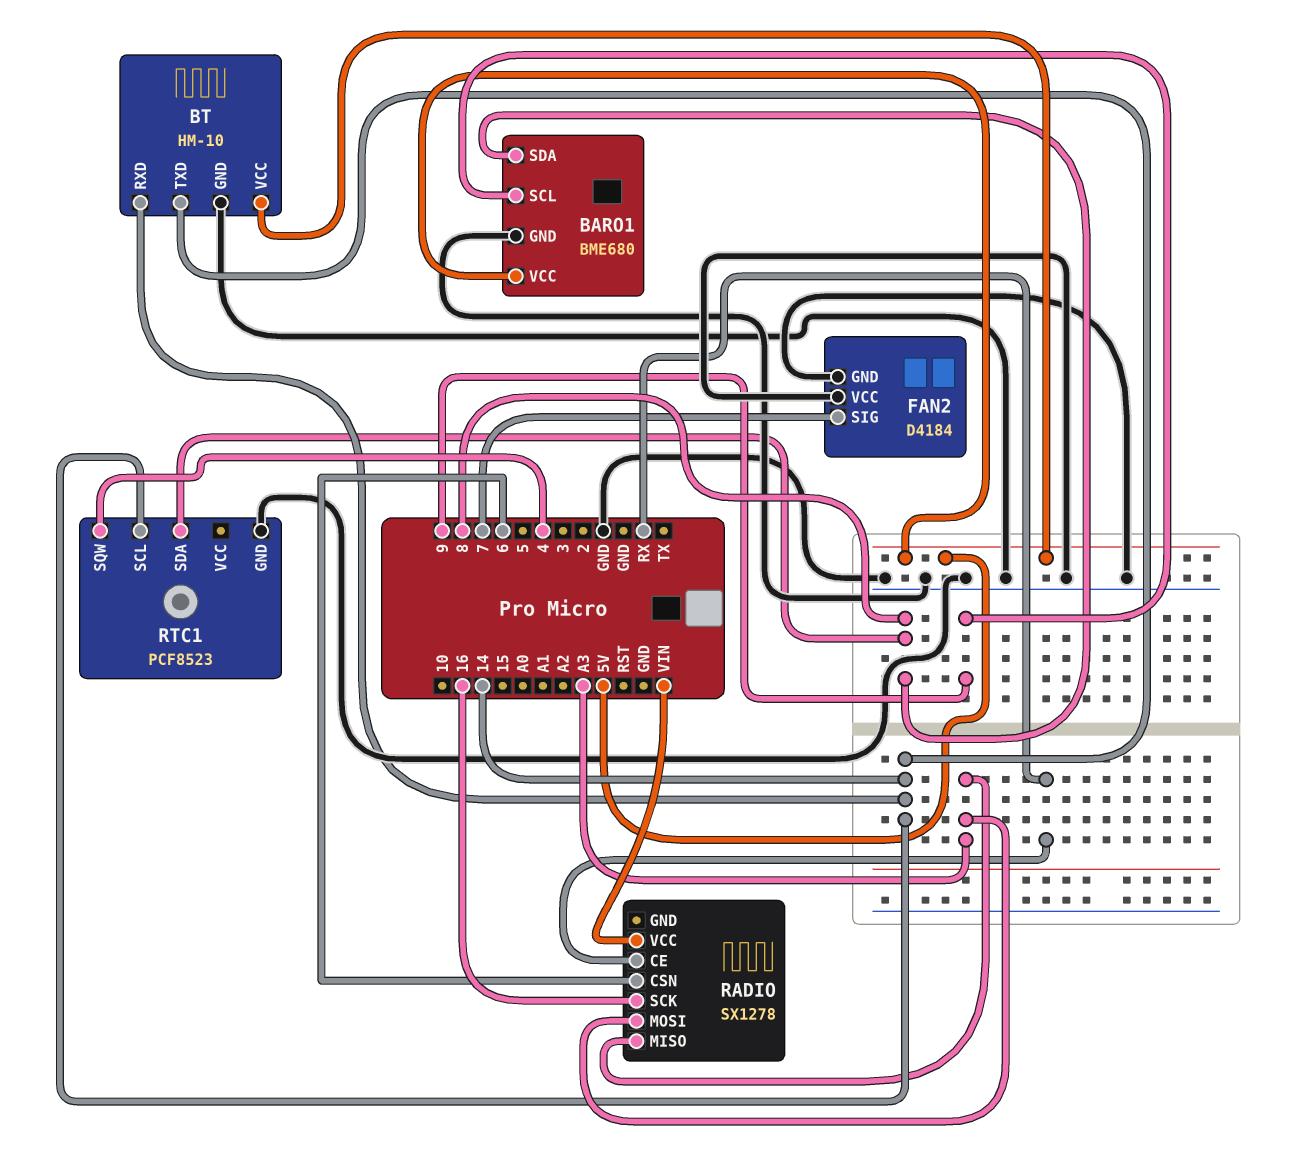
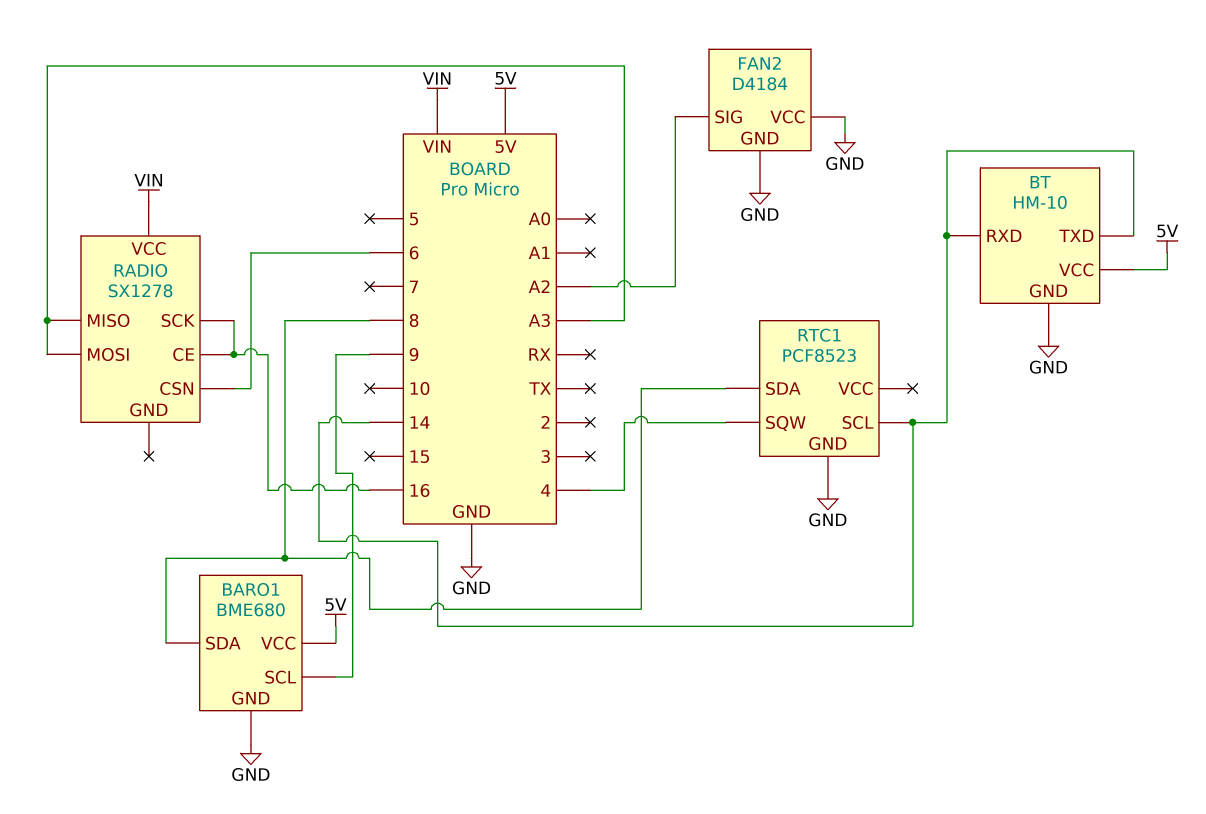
FAN2 pin SIG: 7 -> A2
RADIO pin CE: RX -> 16

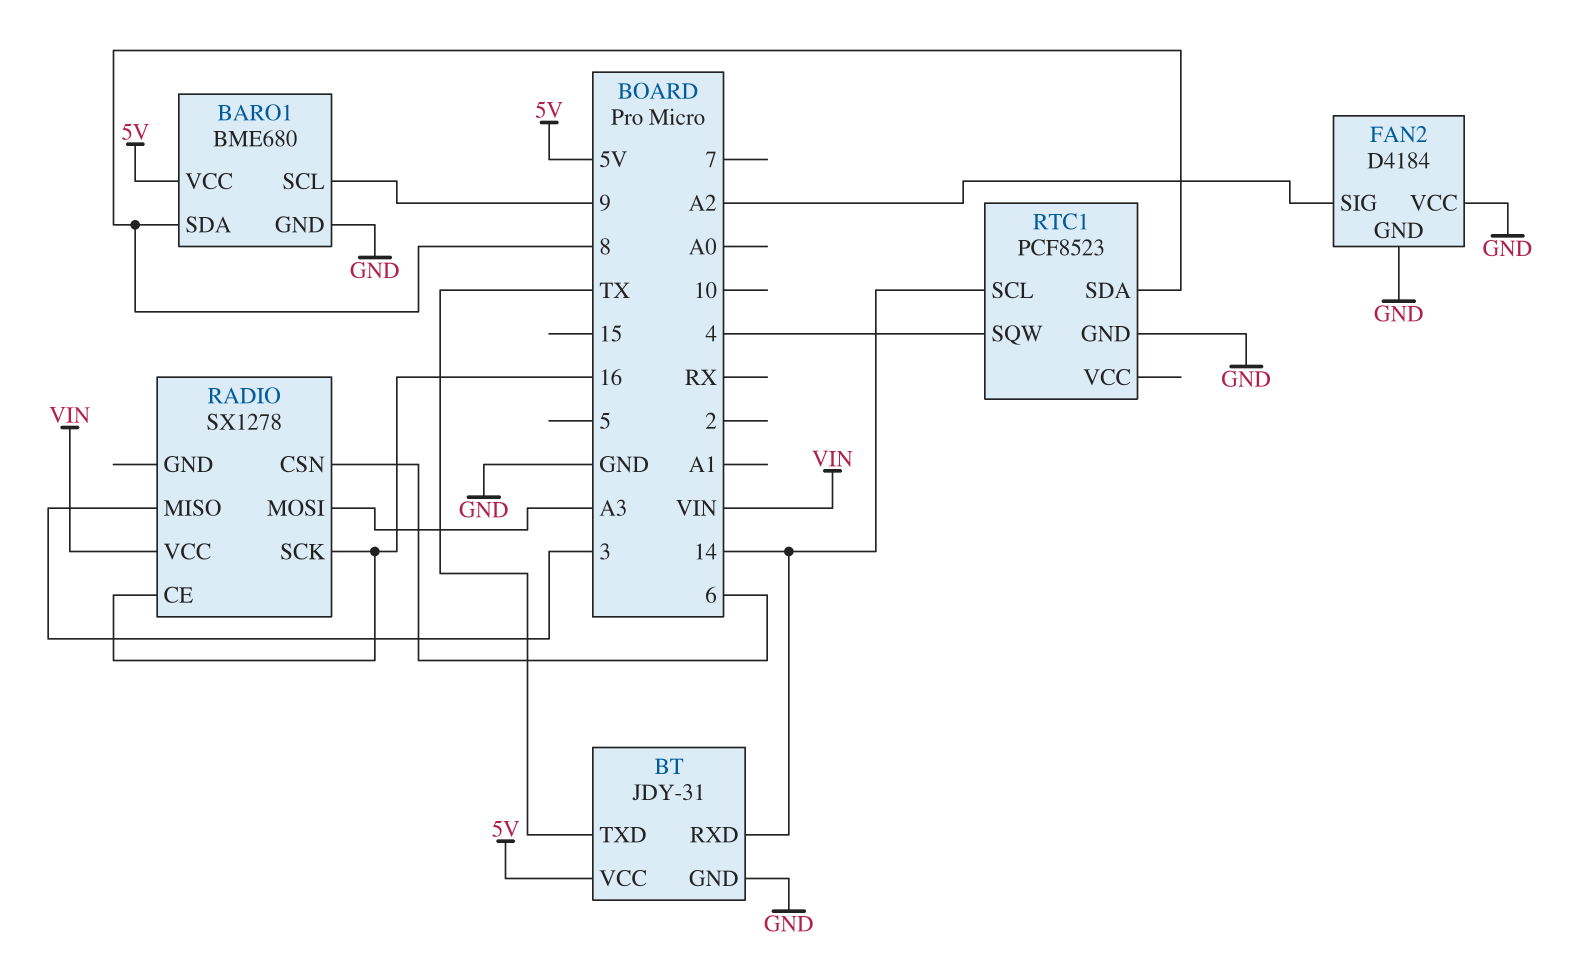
BT: HM-10 -> JDY-31
BT pin TXD: 14 -> TX
RADIO pin MISO: A3 -> 3

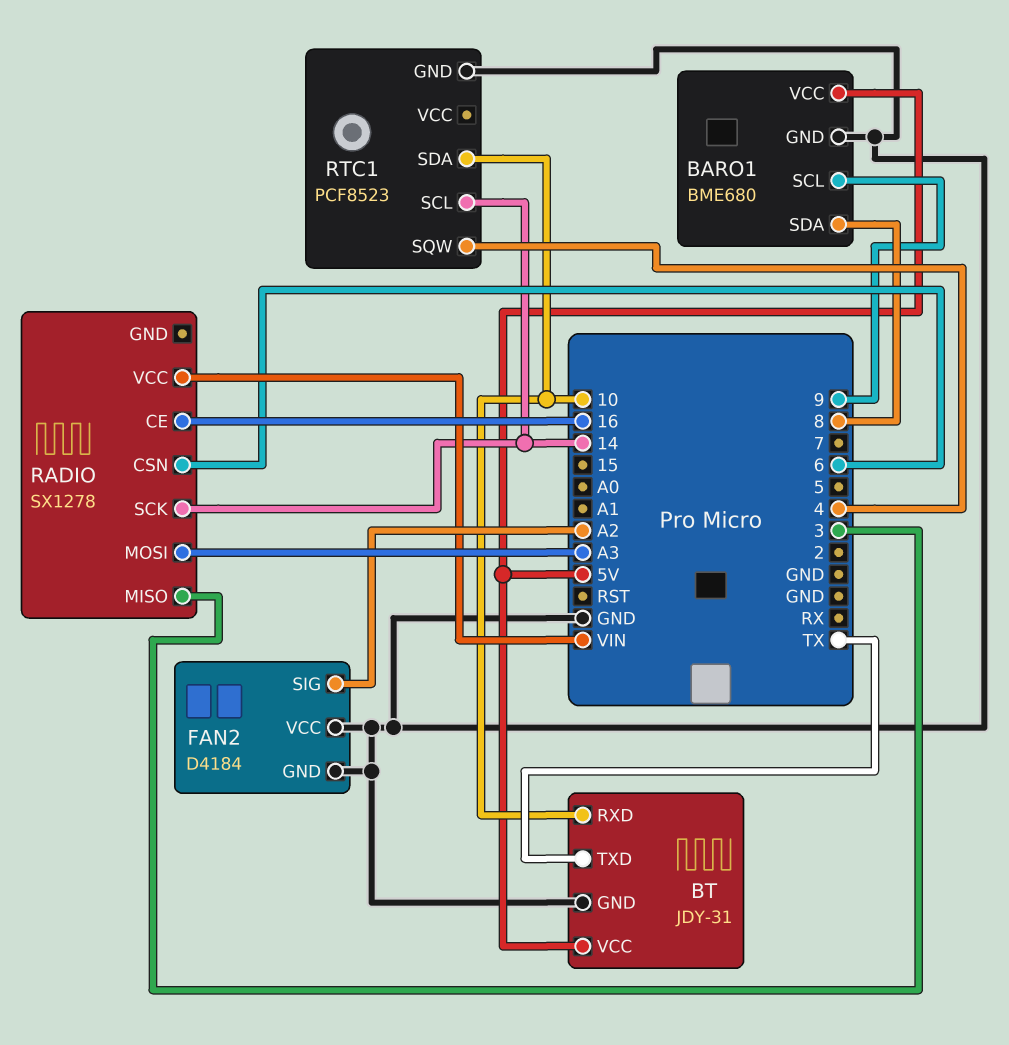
BT pin RXD: 14 -> 10
RADIO pin SCK: 16 -> 14
RTC1 pin SDA: 8 -> 10

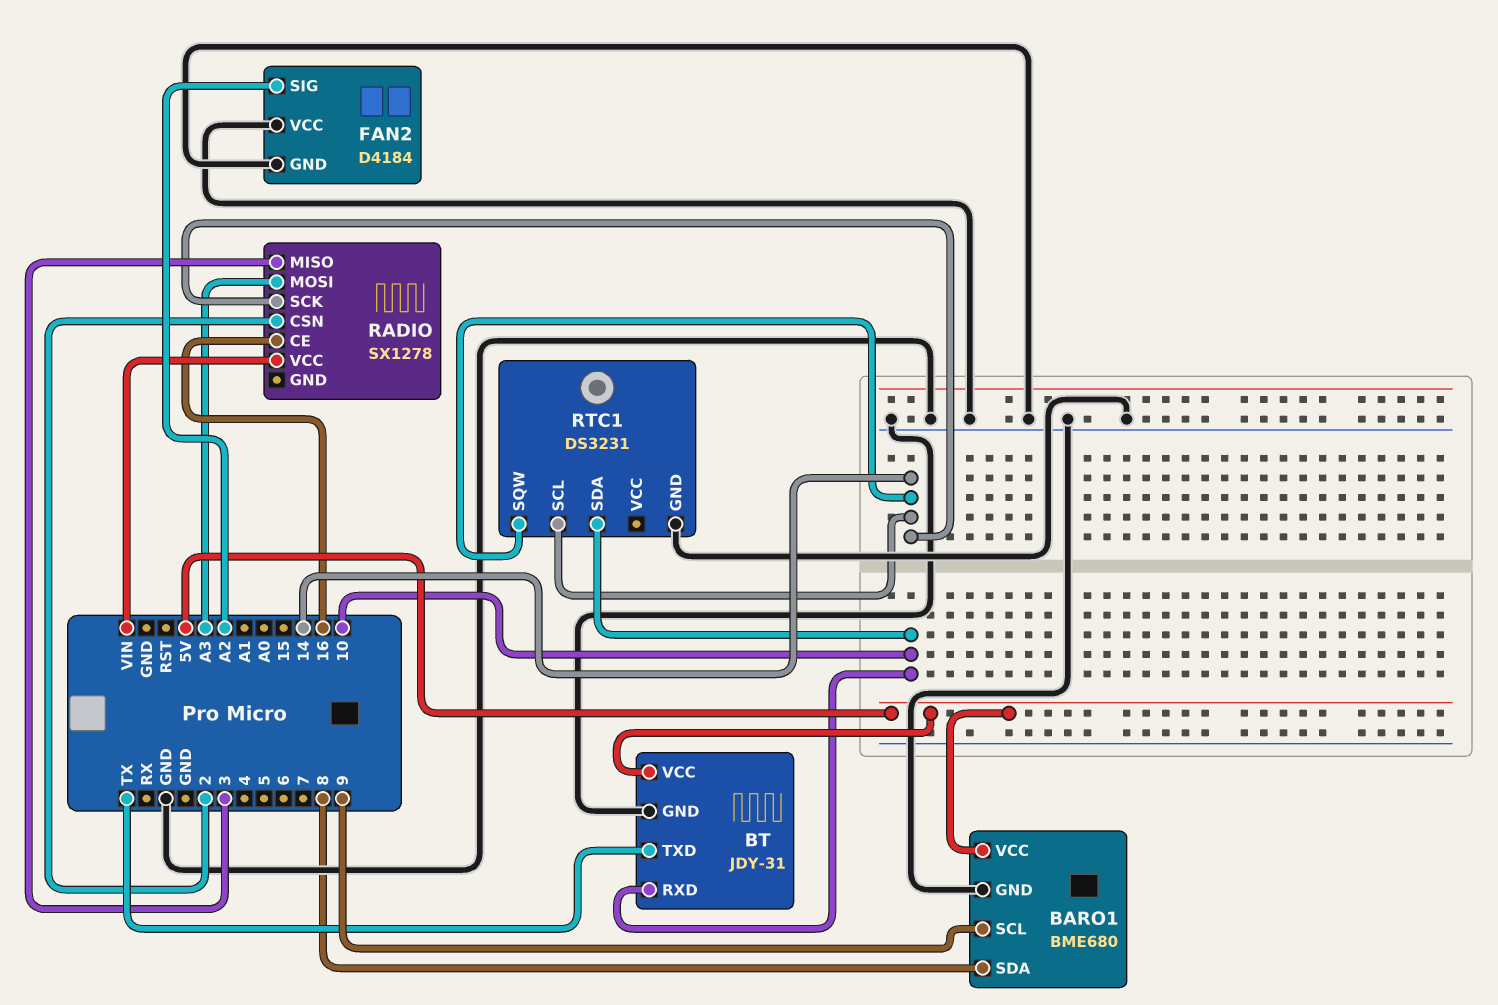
RADIO pin CSN: 6 -> 2
RTC1: PCF8523 -> DS3231
RTC1 pin SQW: 4 -> 14

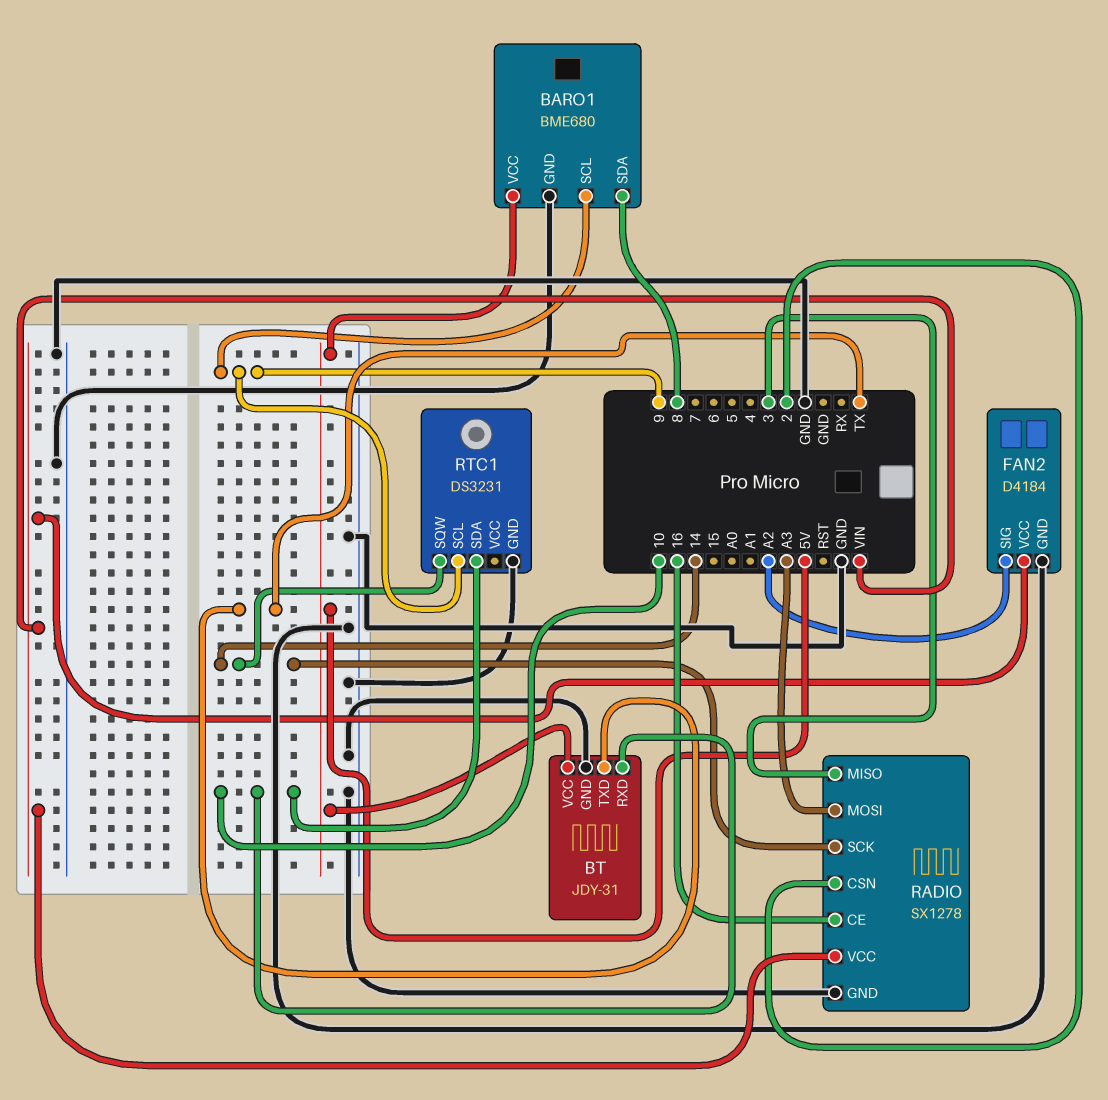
FAN2 pin VCC: GND -> VIN
RADIO pin GND: none -> GND
RTC1 pin SCL: 14 -> 9

